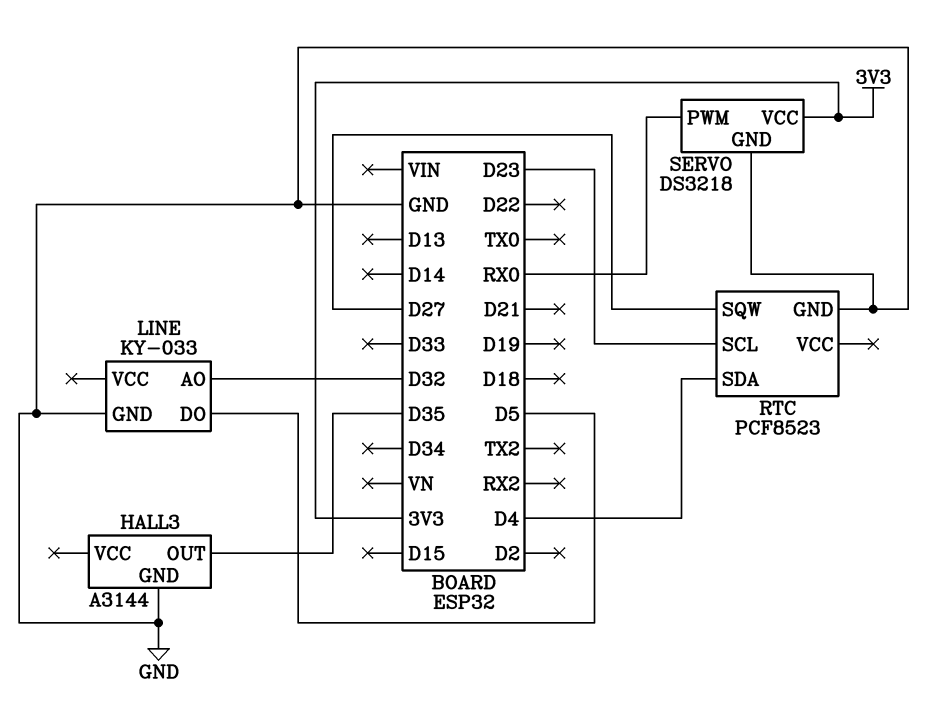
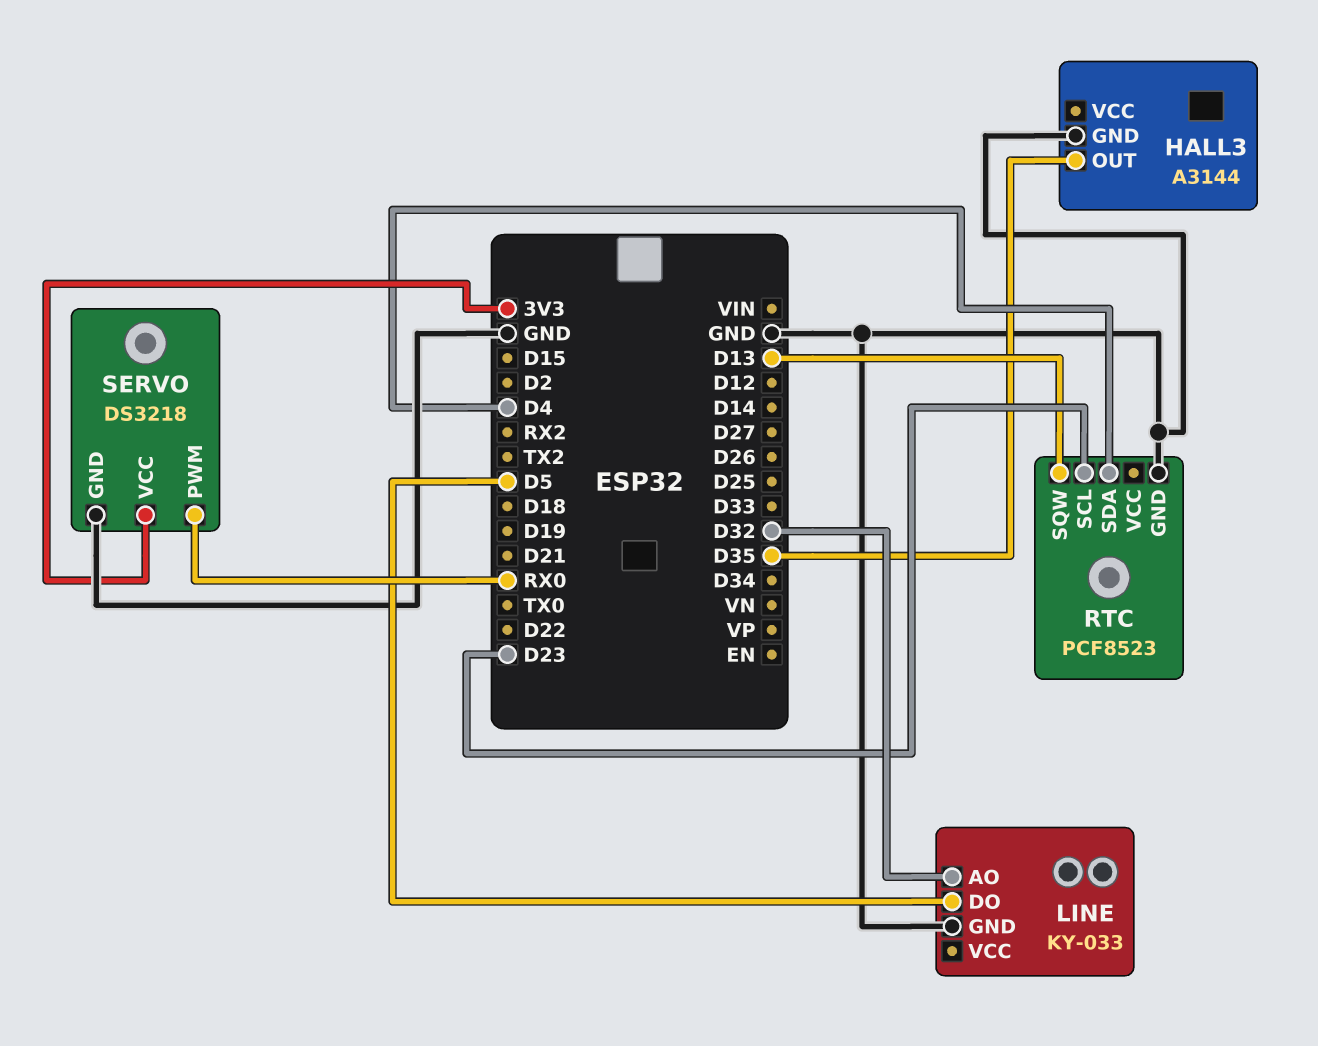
RTC pin SQW: D27 -> D13

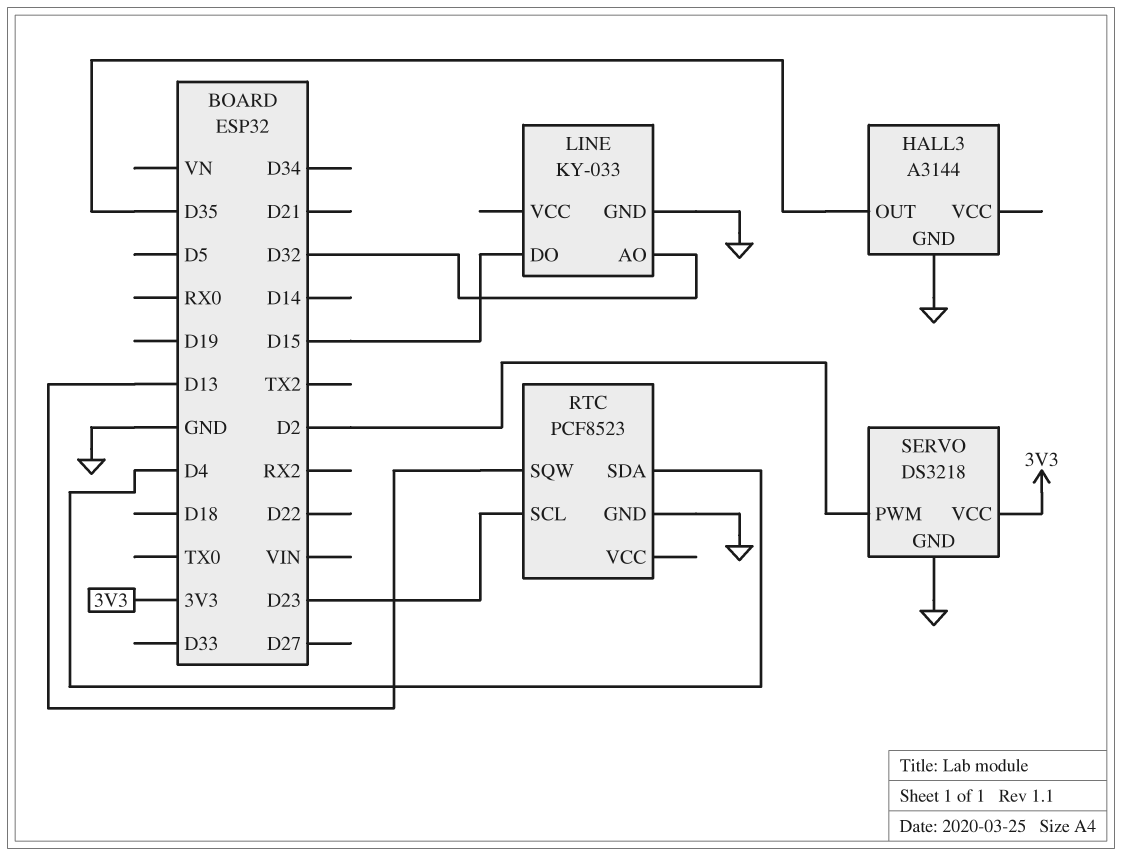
LINE pin DO: D5 -> D15
SERVO pin PWM: RX0 -> D2

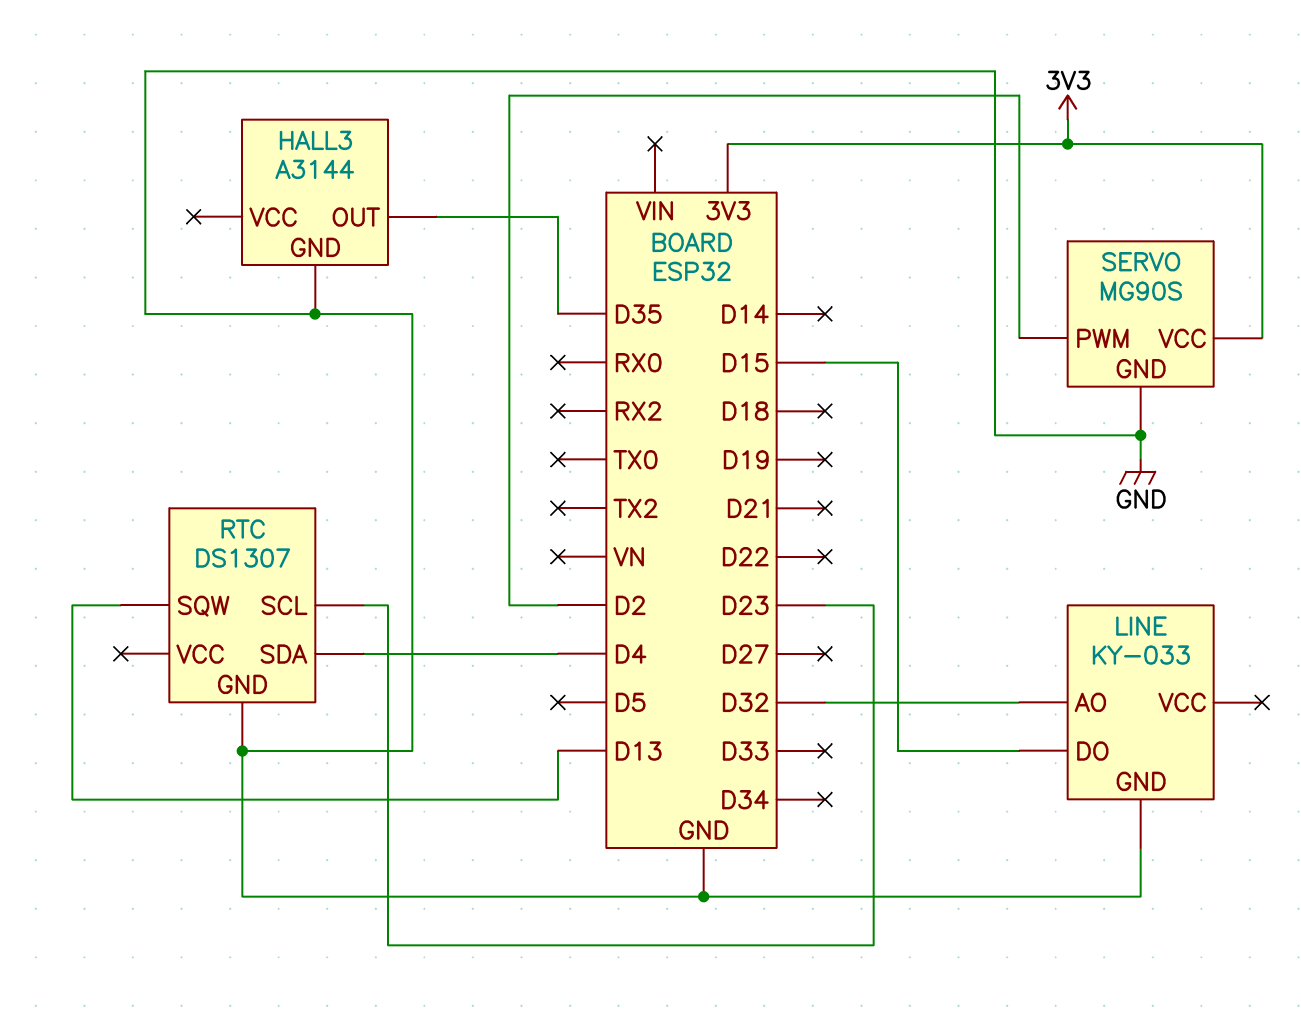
RTC: PCF8523 -> DS1307
SERVO: DS3218 -> MG90S

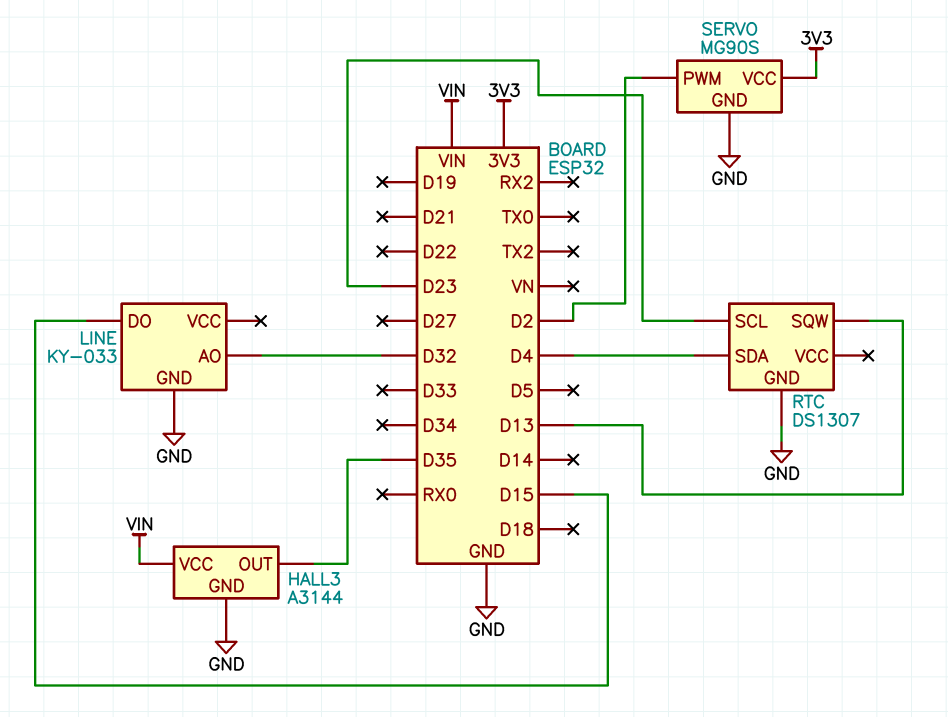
HALL3 pin VCC: none -> VIN

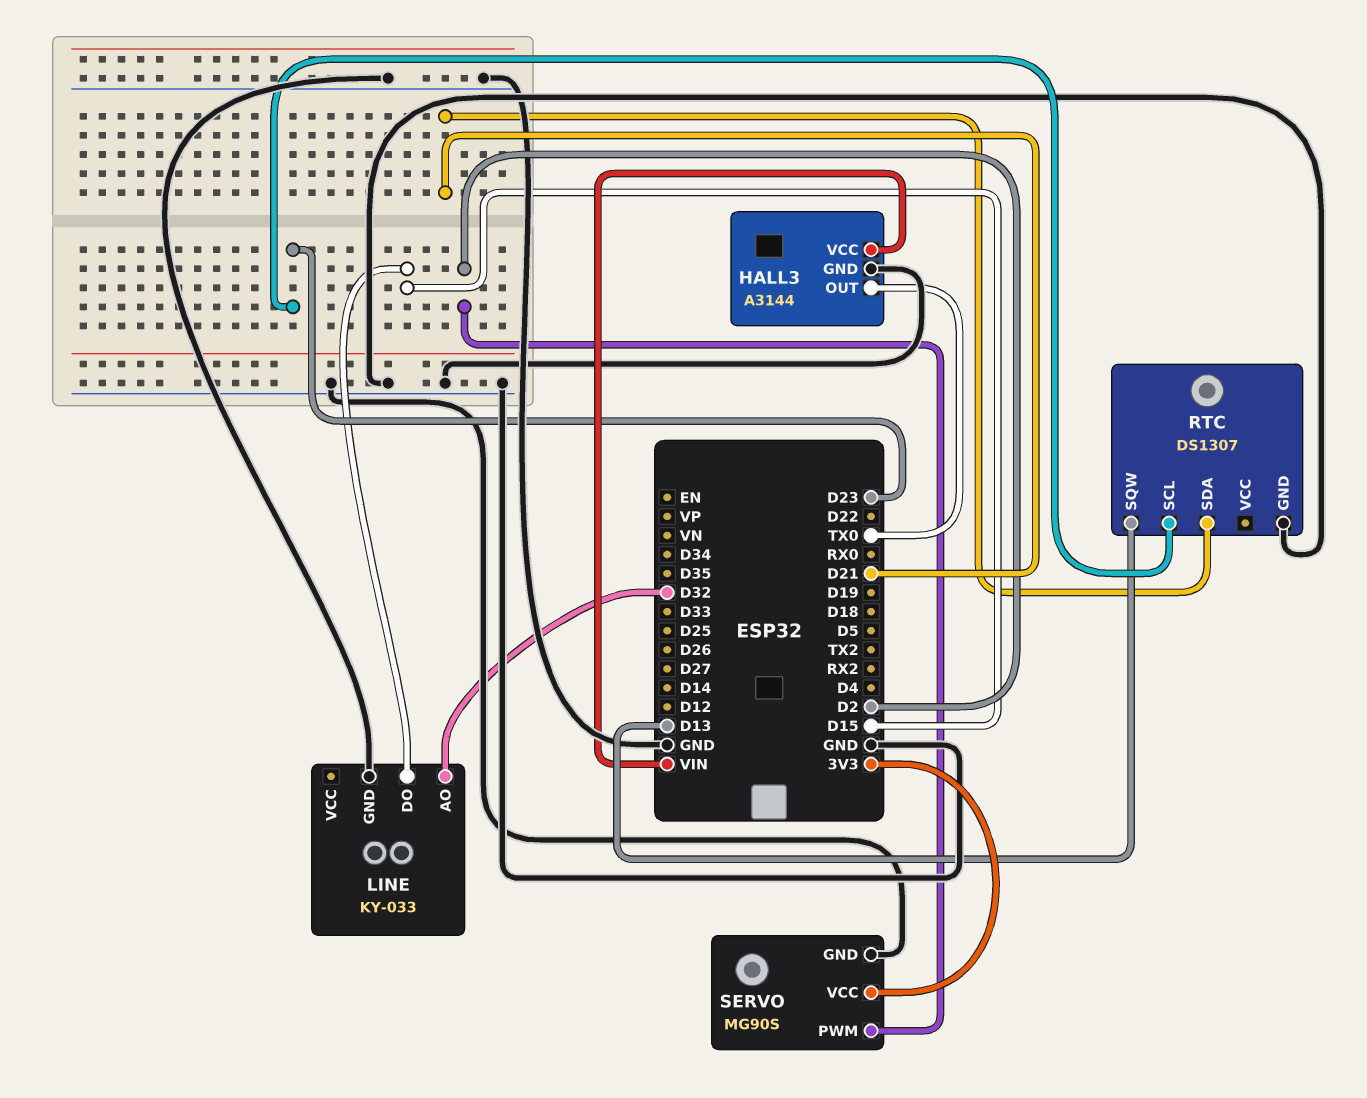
HALL3 pin OUT: D35 -> TX0
RTC pin SDA: D4 -> D21

